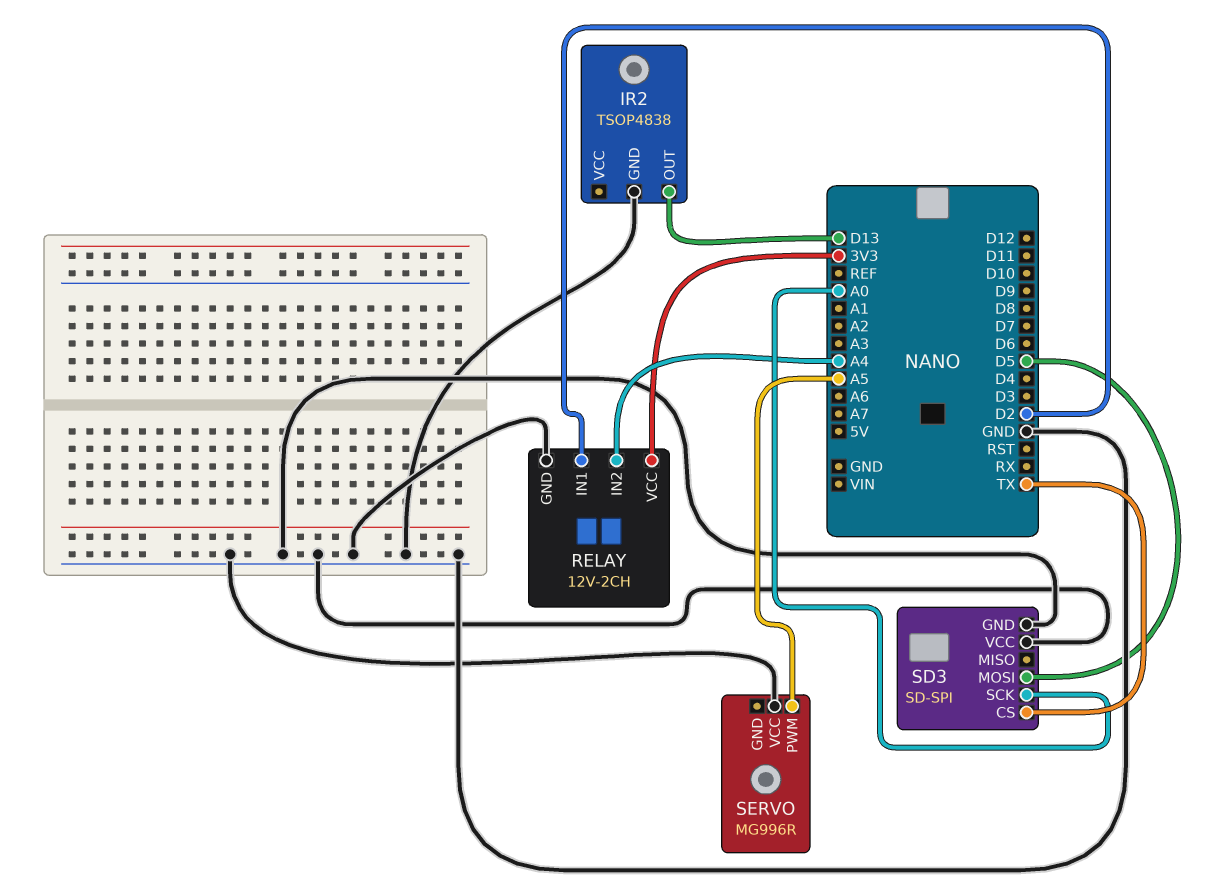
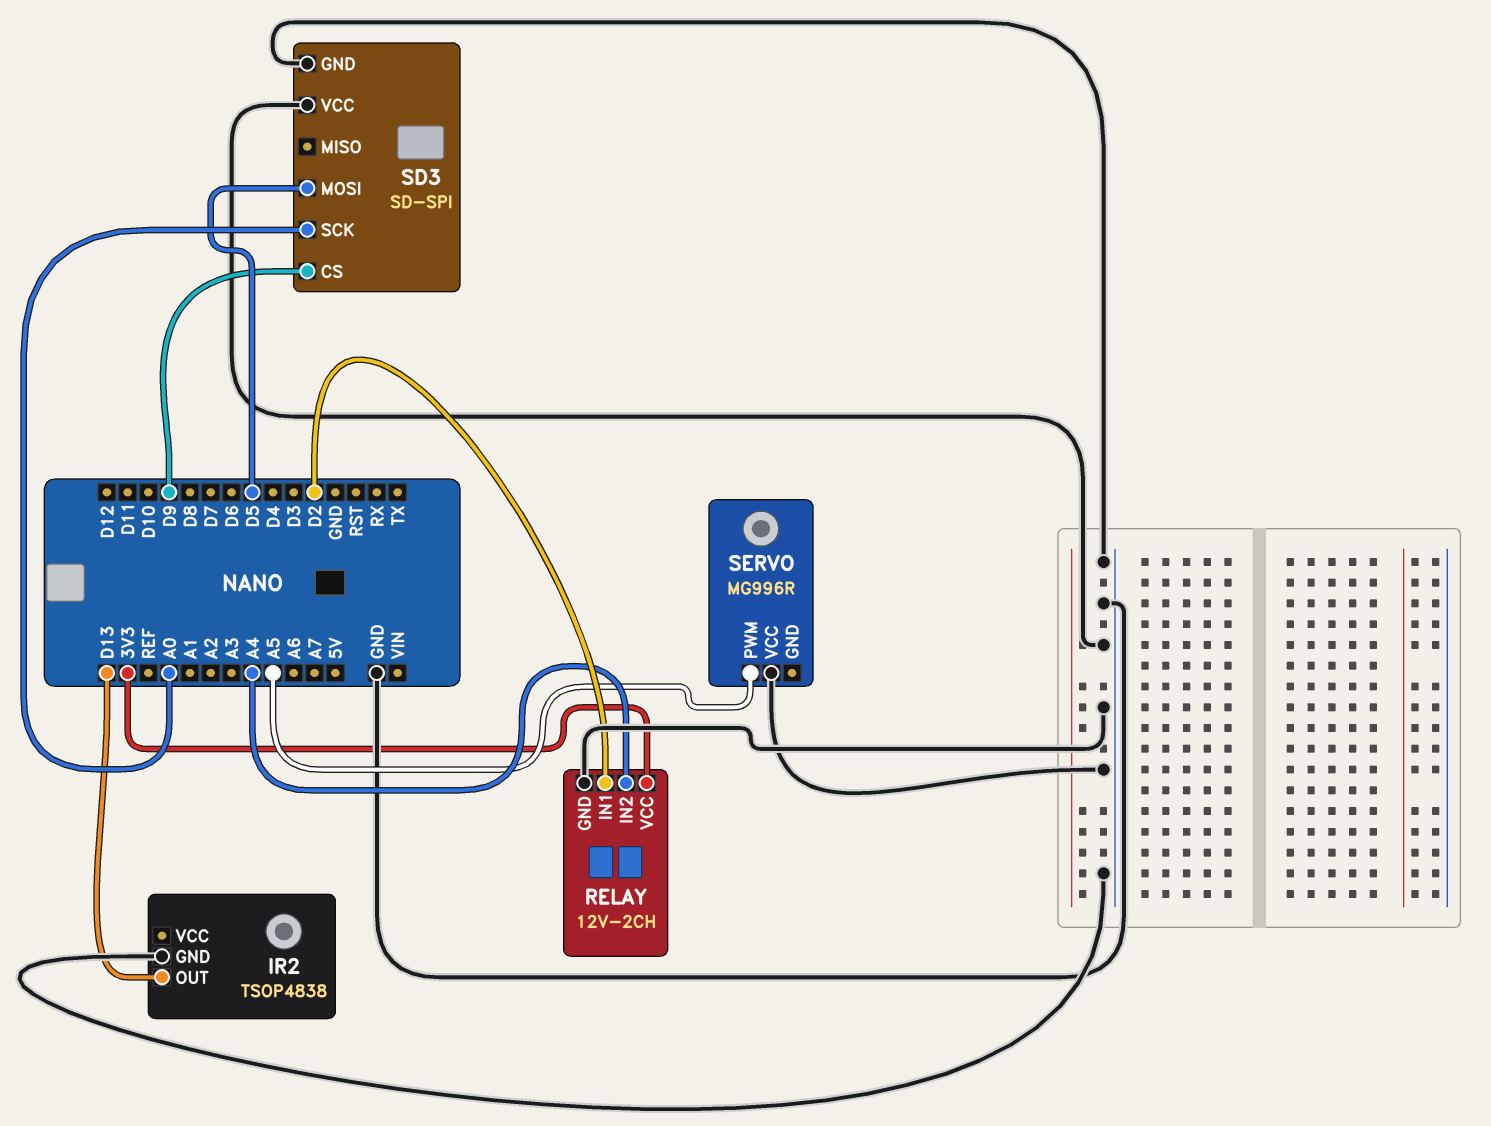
SD3 pin CS: TX -> D9

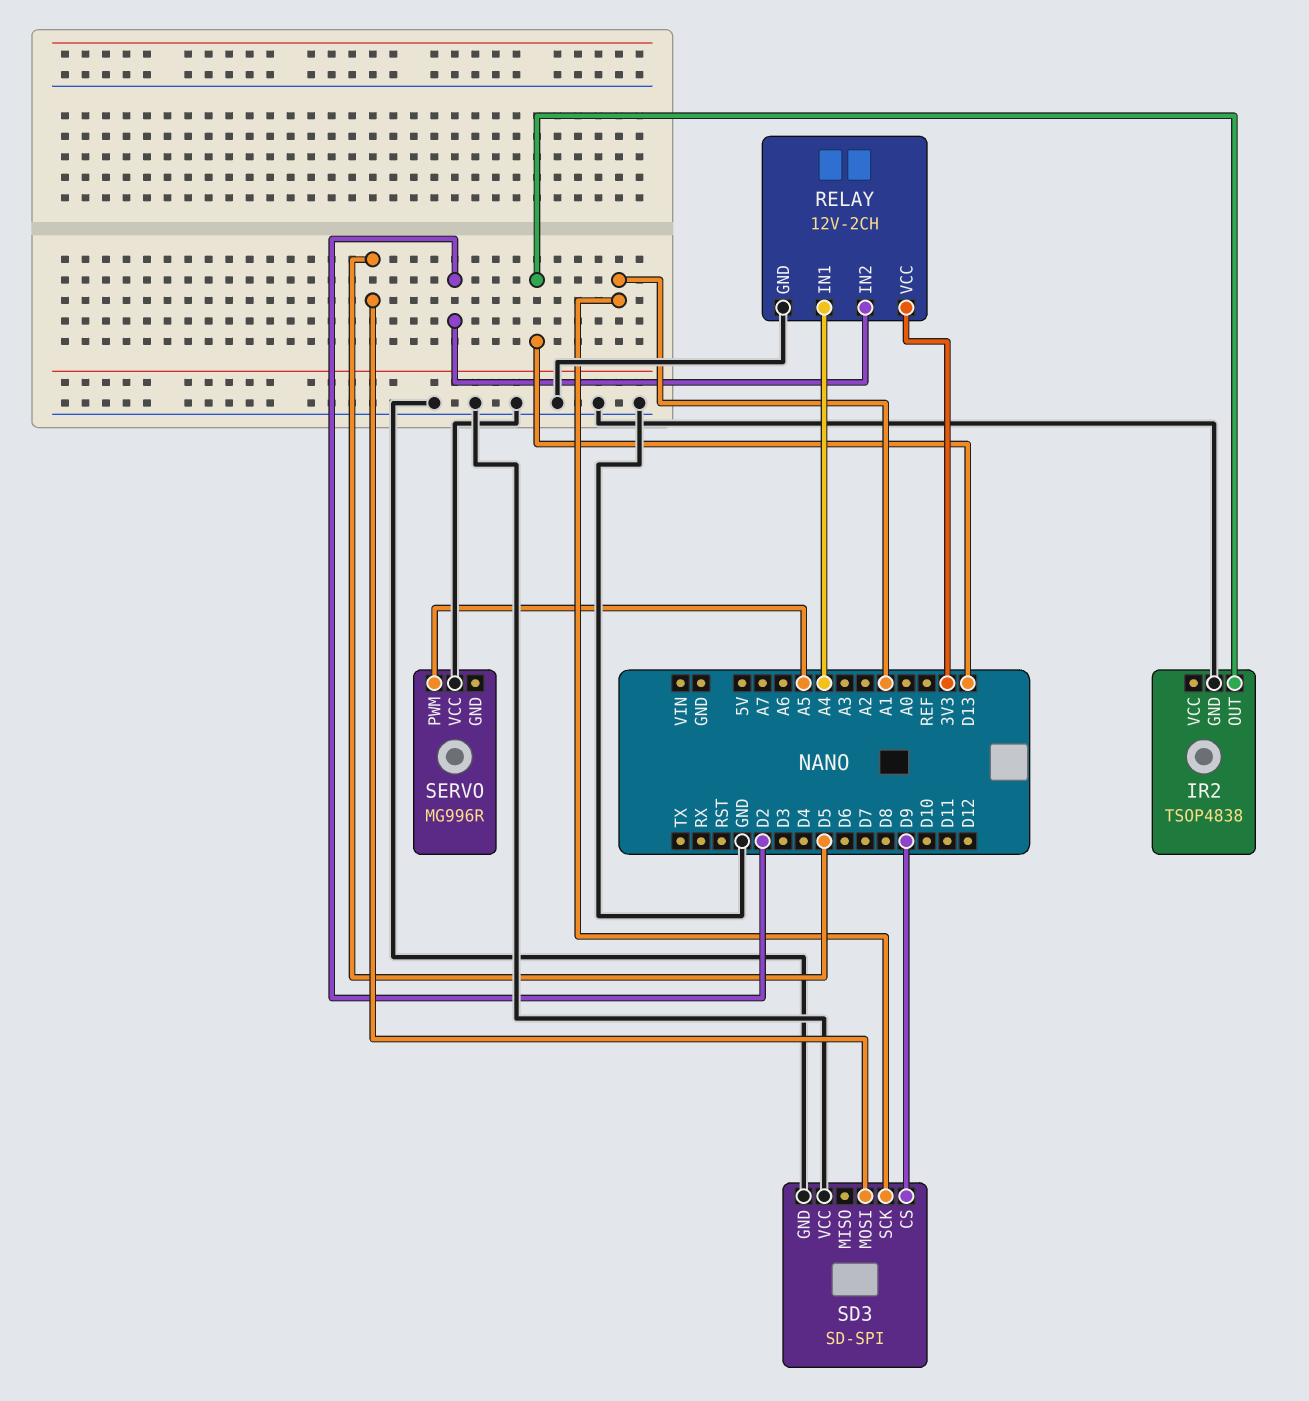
RELAY pin IN1: D2 -> A4
RELAY pin IN2: A4 -> D2
SD3 pin SCK: A0 -> A1

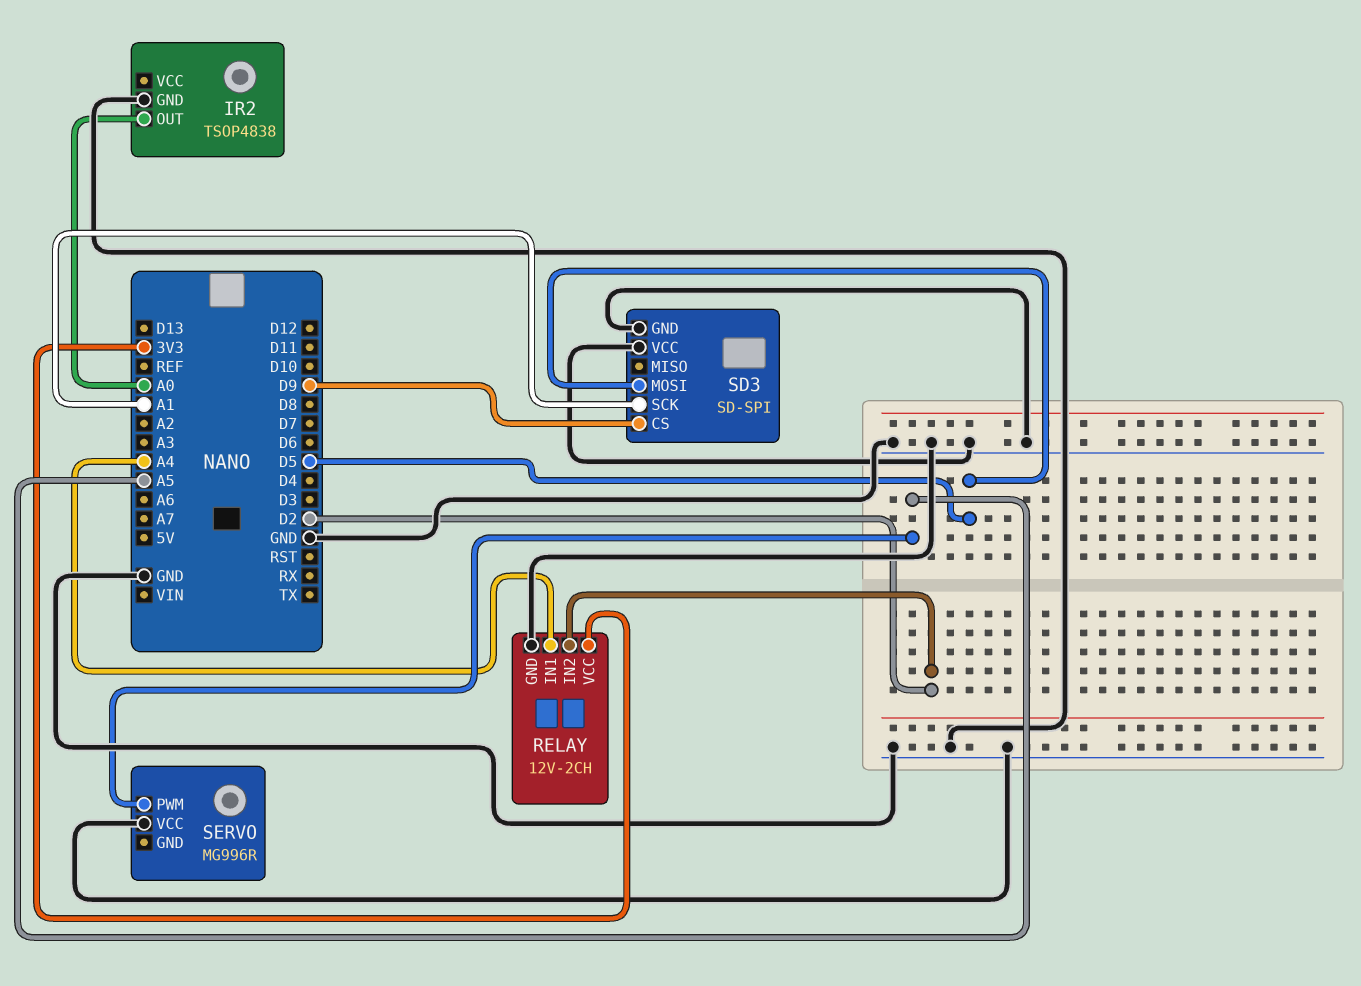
IR2 pin OUT: D13 -> A0

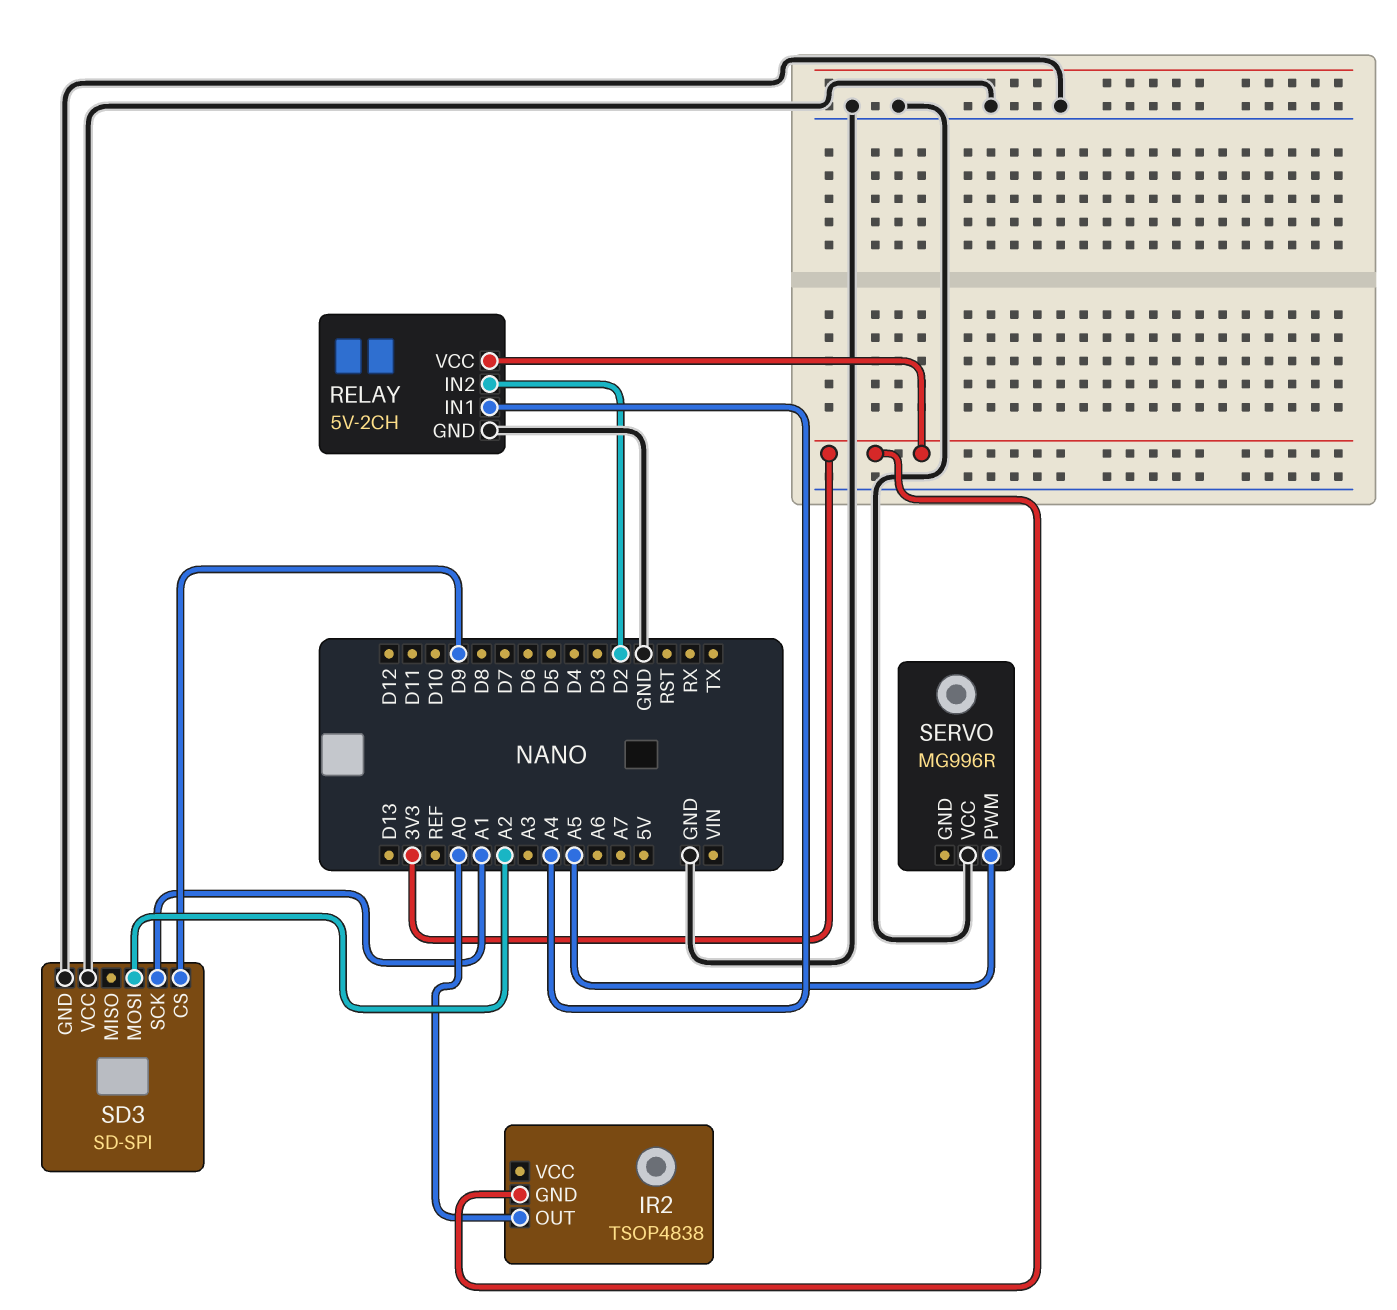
IR2 pin GND: GND -> 3V3
RELAY: 12V-2CH -> 5V-2CH
SD3 pin MOSI: D5 -> A2

